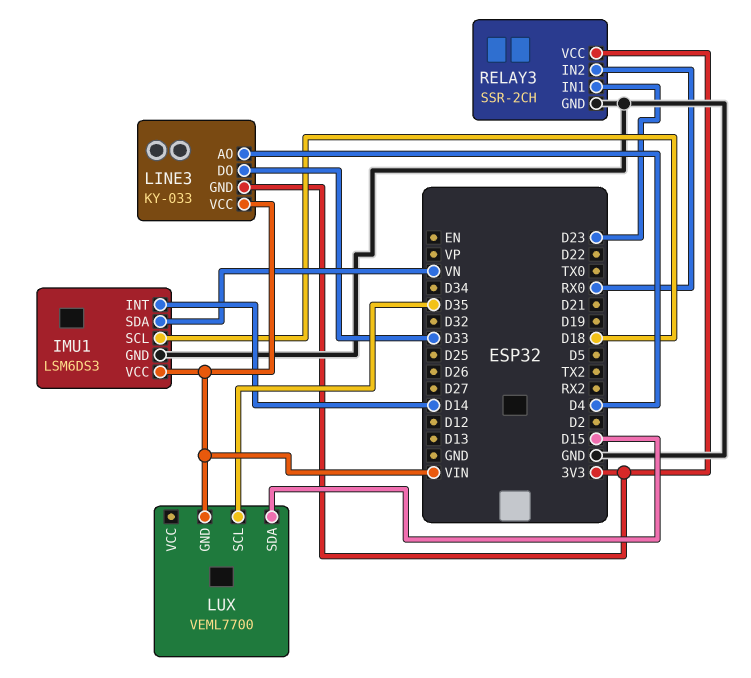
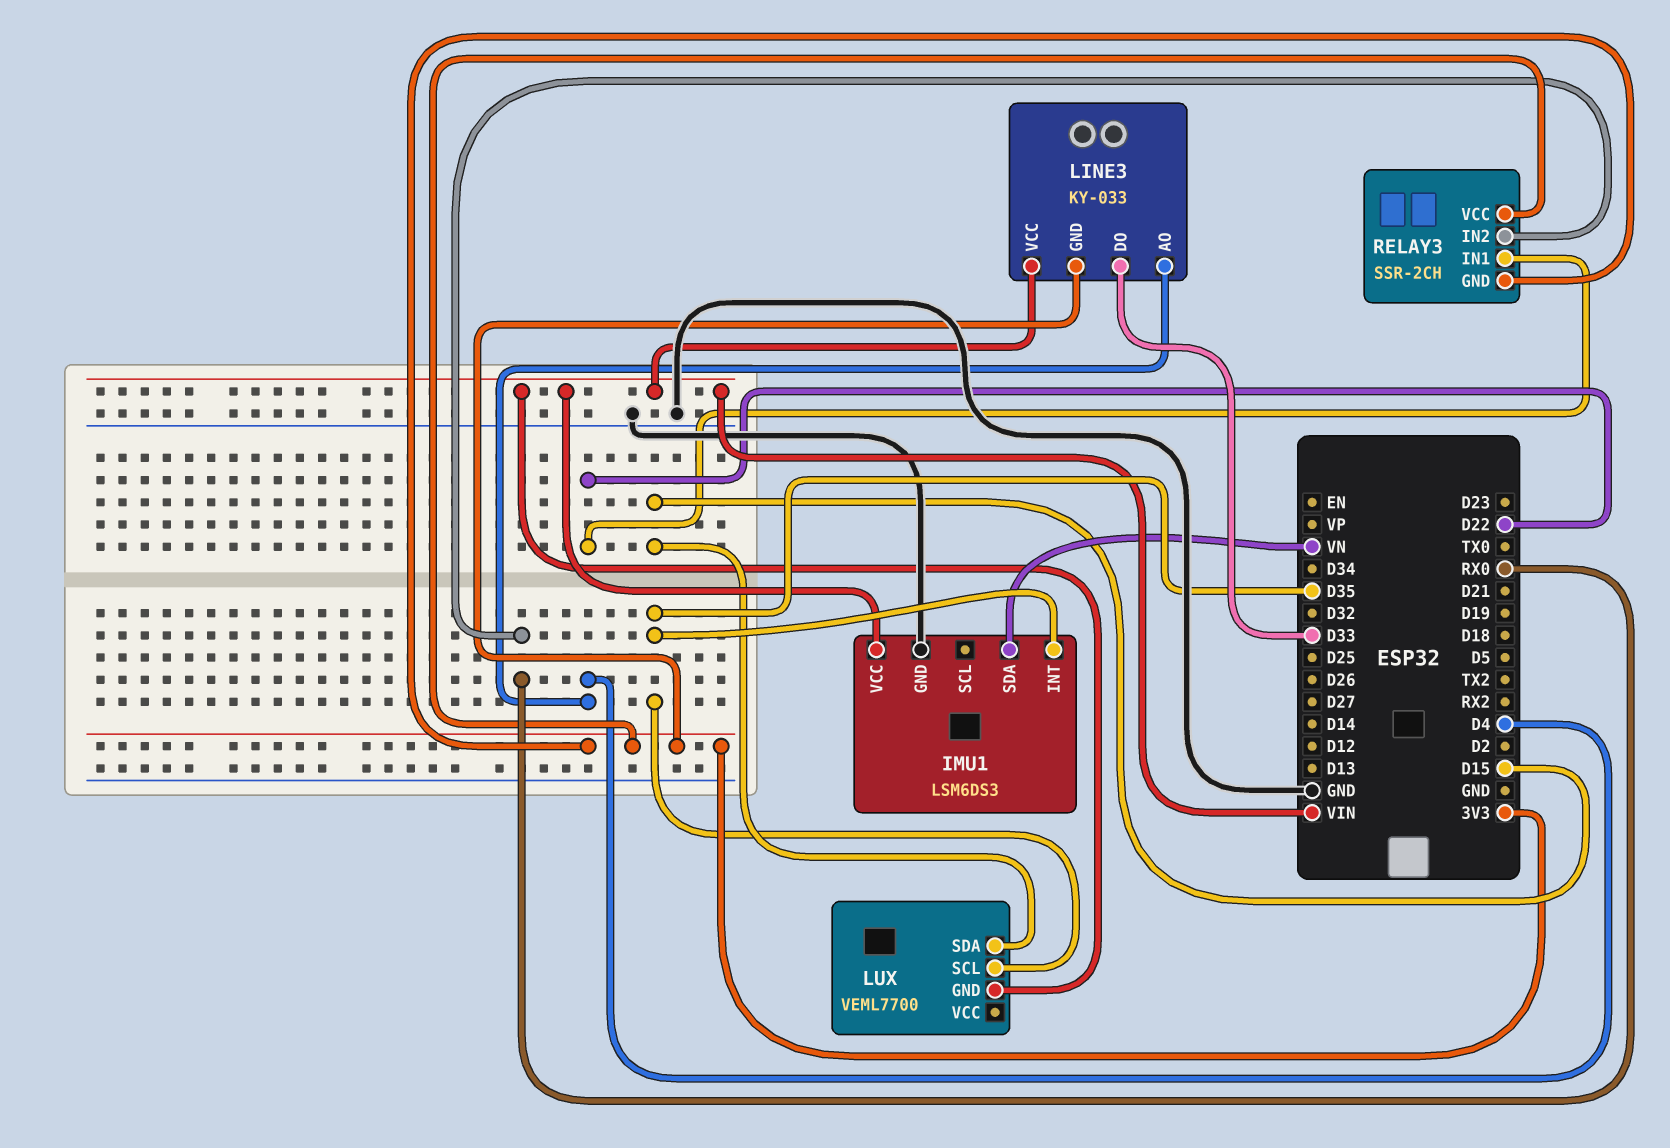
IMU1 pin INT: D14 -> D35
IMU1 pin SCL: D18 -> none
RELAY3 pin GND: GND -> 3V3
RELAY3 pin IN1: D23 -> D22

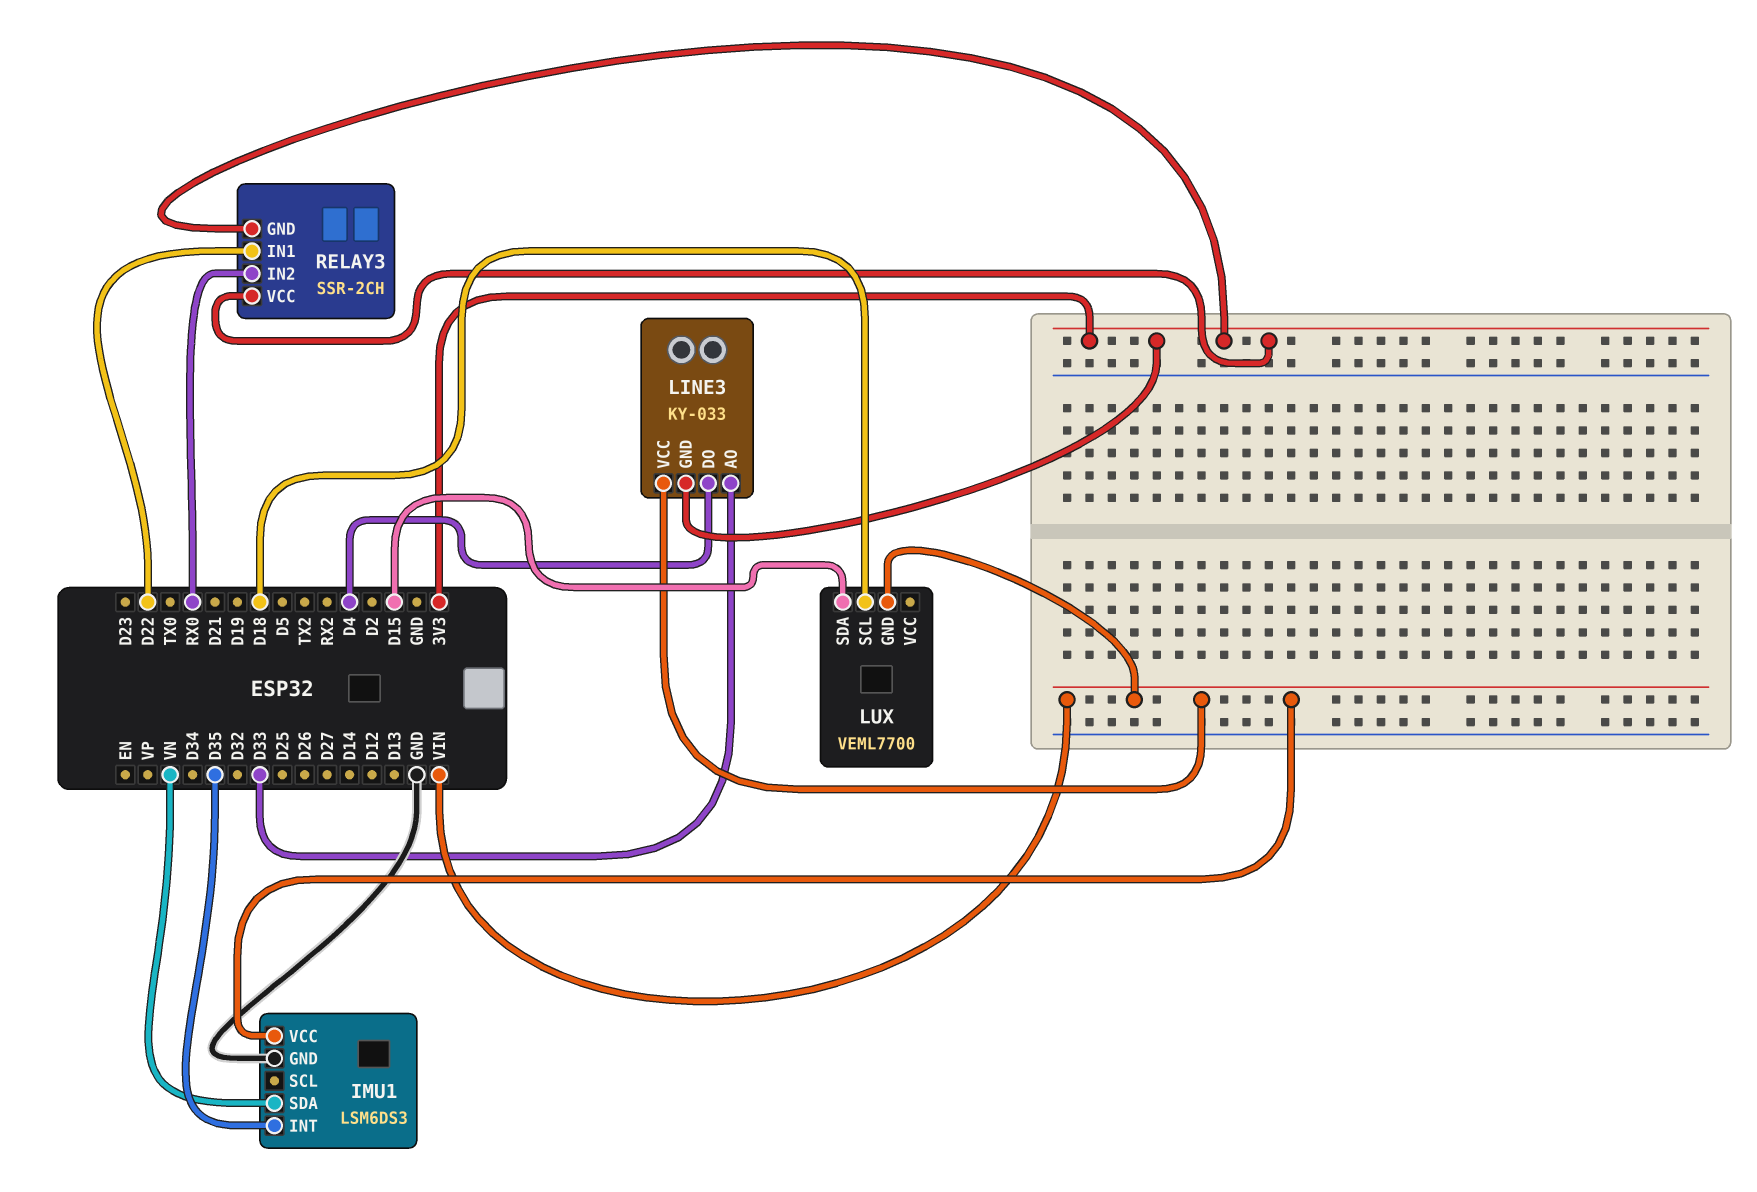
LINE3 pin AO: D4 -> D33
LINE3 pin DO: D33 -> D4
LUX pin SCL: D35 -> D18

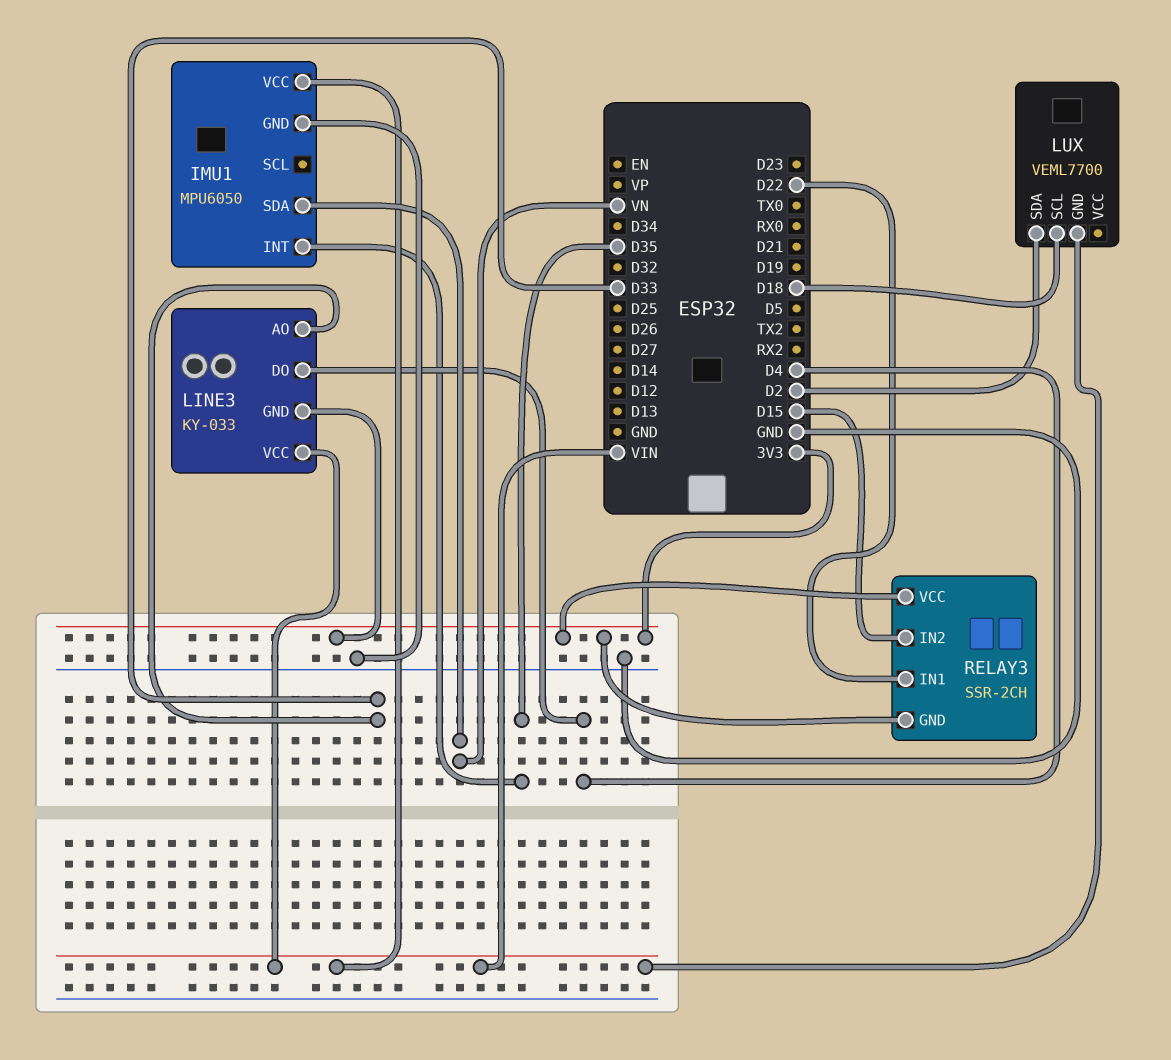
IMU1: LSM6DS3 -> MPU6050
LUX pin SDA: D15 -> D2
RELAY3 pin IN2: RX0 -> D15

